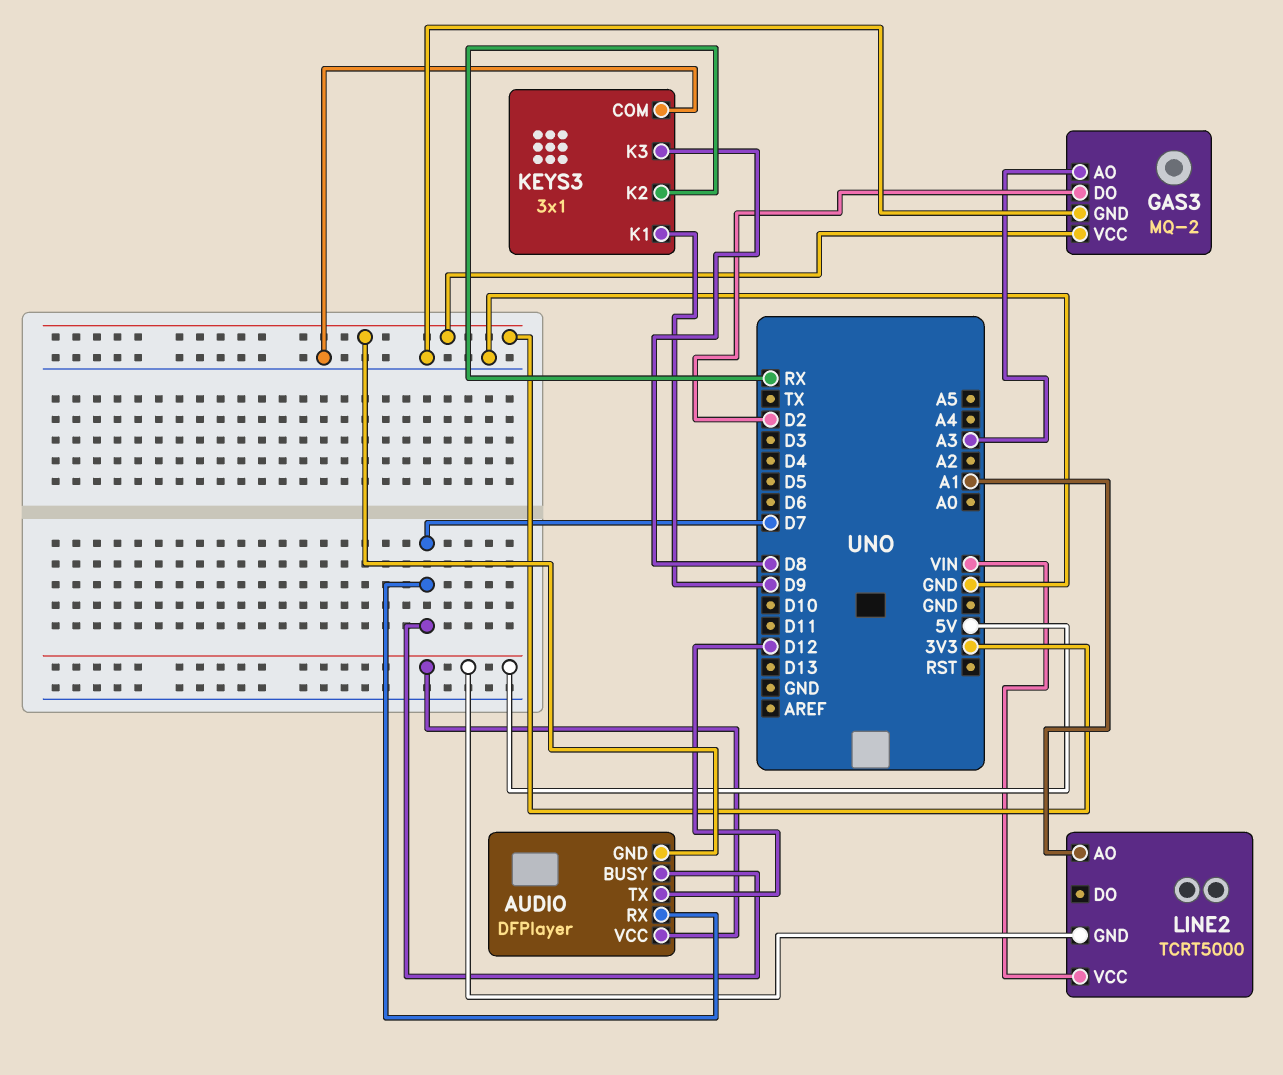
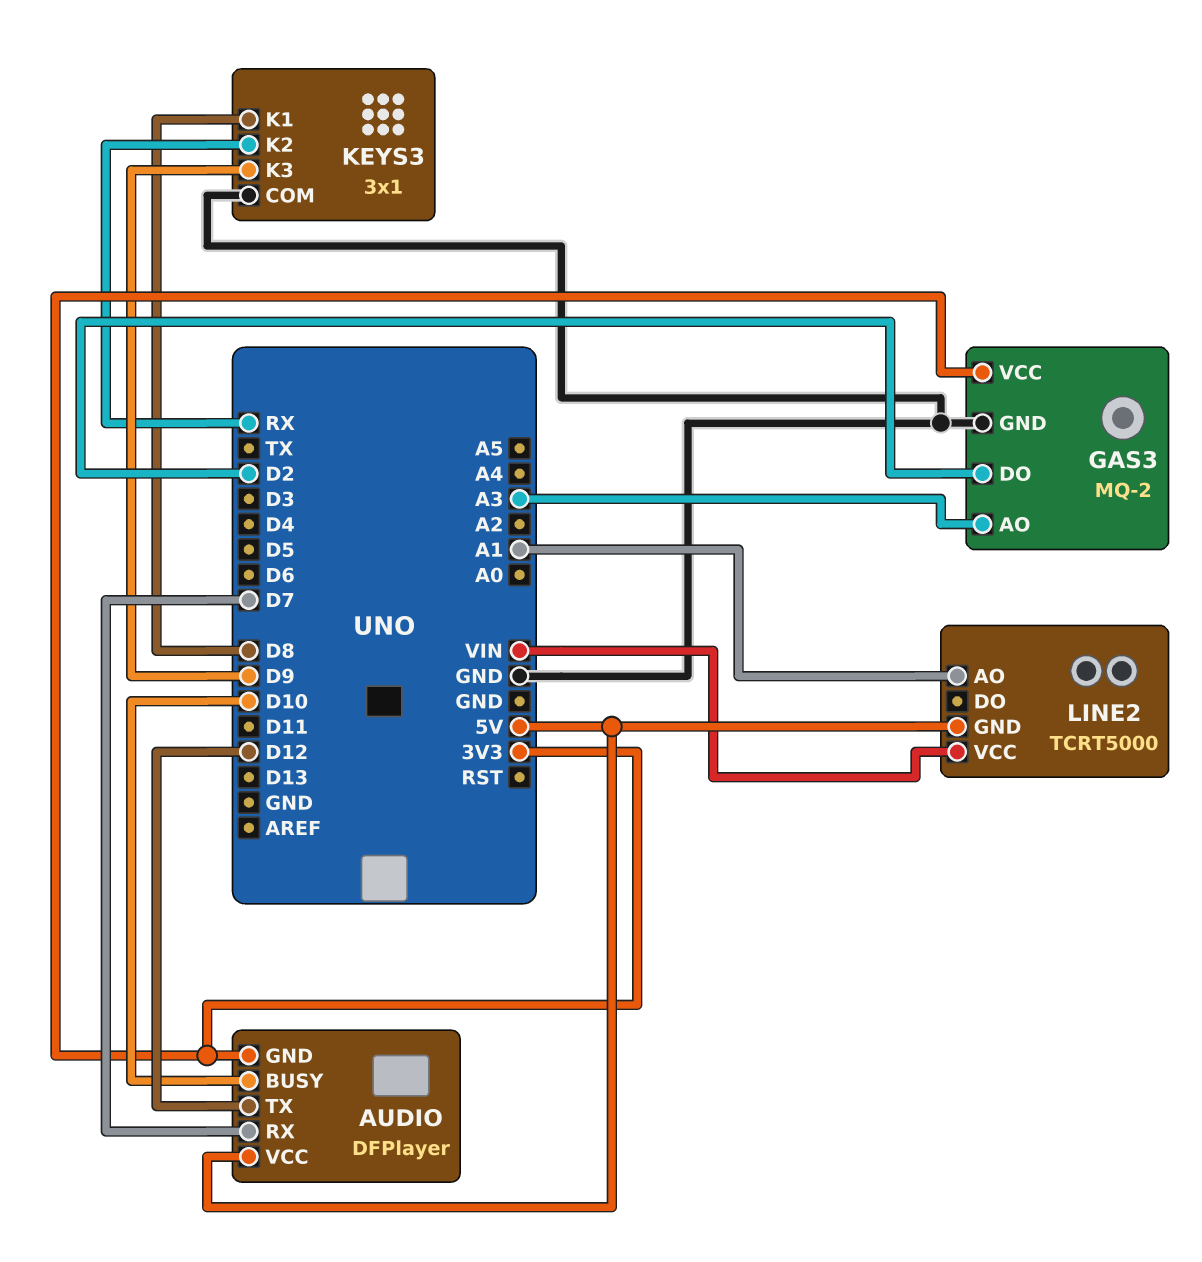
AUDIO pin BUSY: D7 -> D10
KEYS3 pin K1: D9 -> D8
KEYS3 pin K3: D8 -> D9

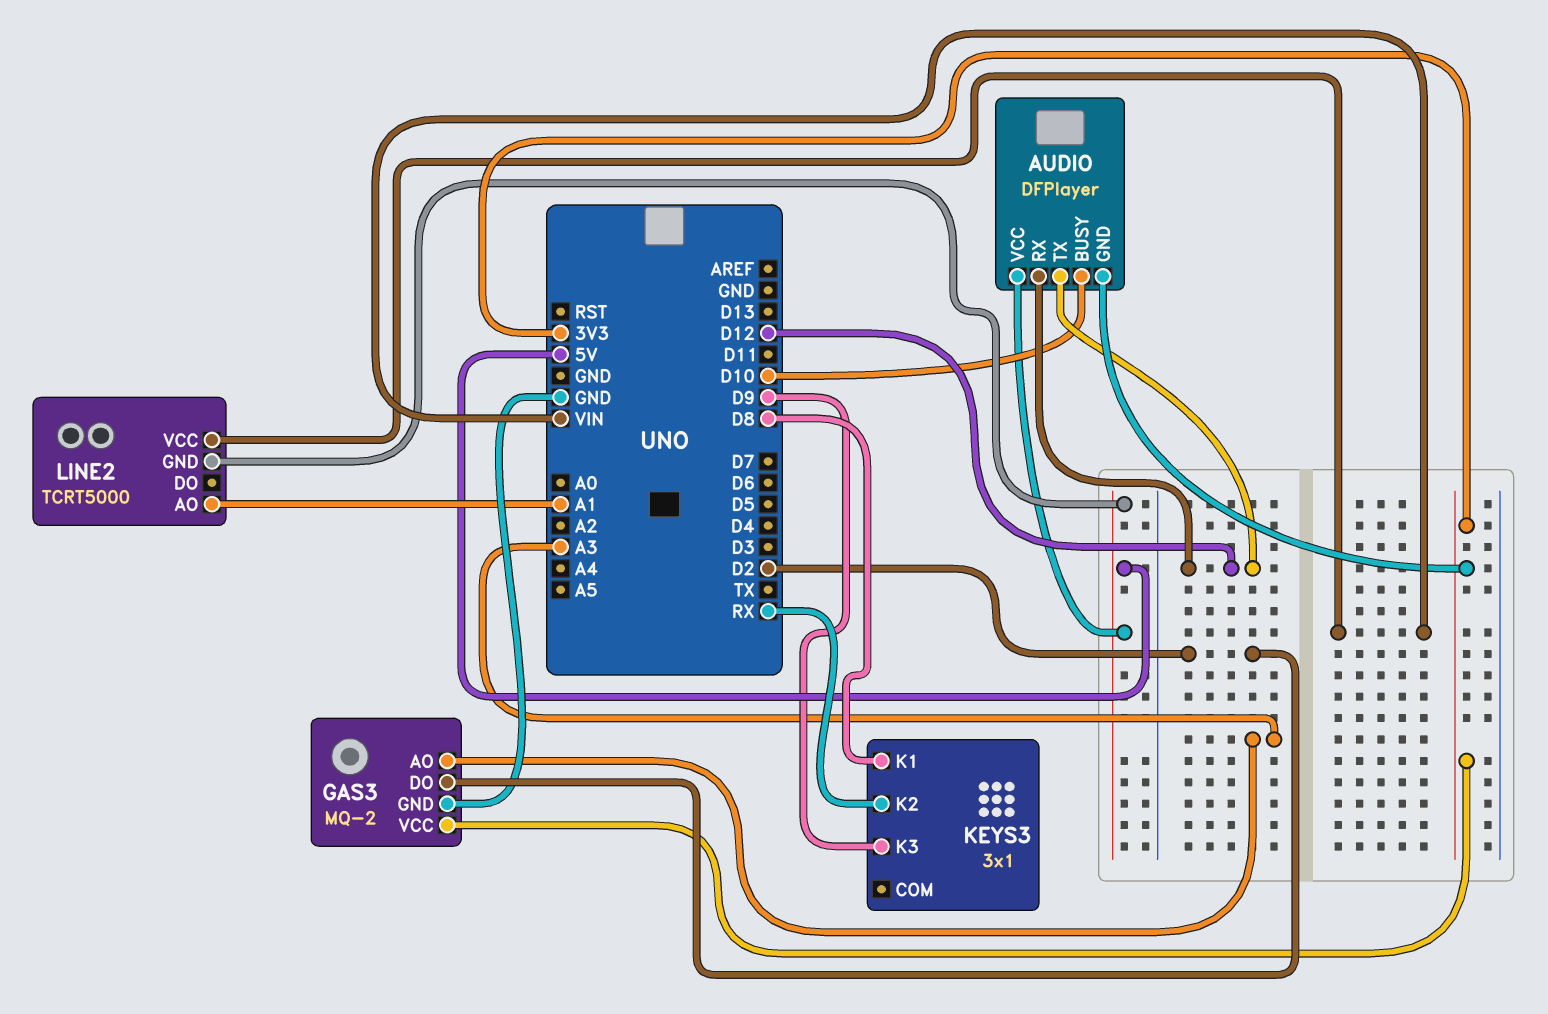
AUDIO pin RX: D7 -> D12
KEYS3 pin COM: GND -> none

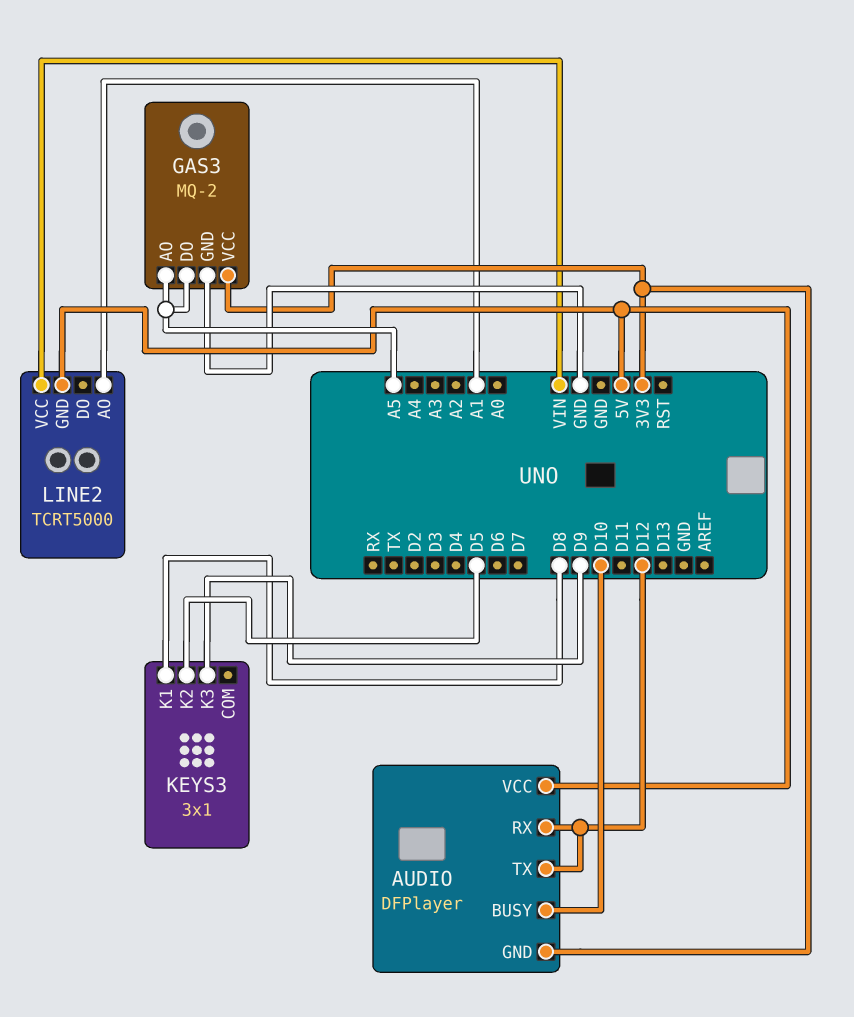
GAS3 pin AO: A3 -> A5
GAS3 pin DO: D2 -> A5
KEYS3 pin K2: RX -> D5

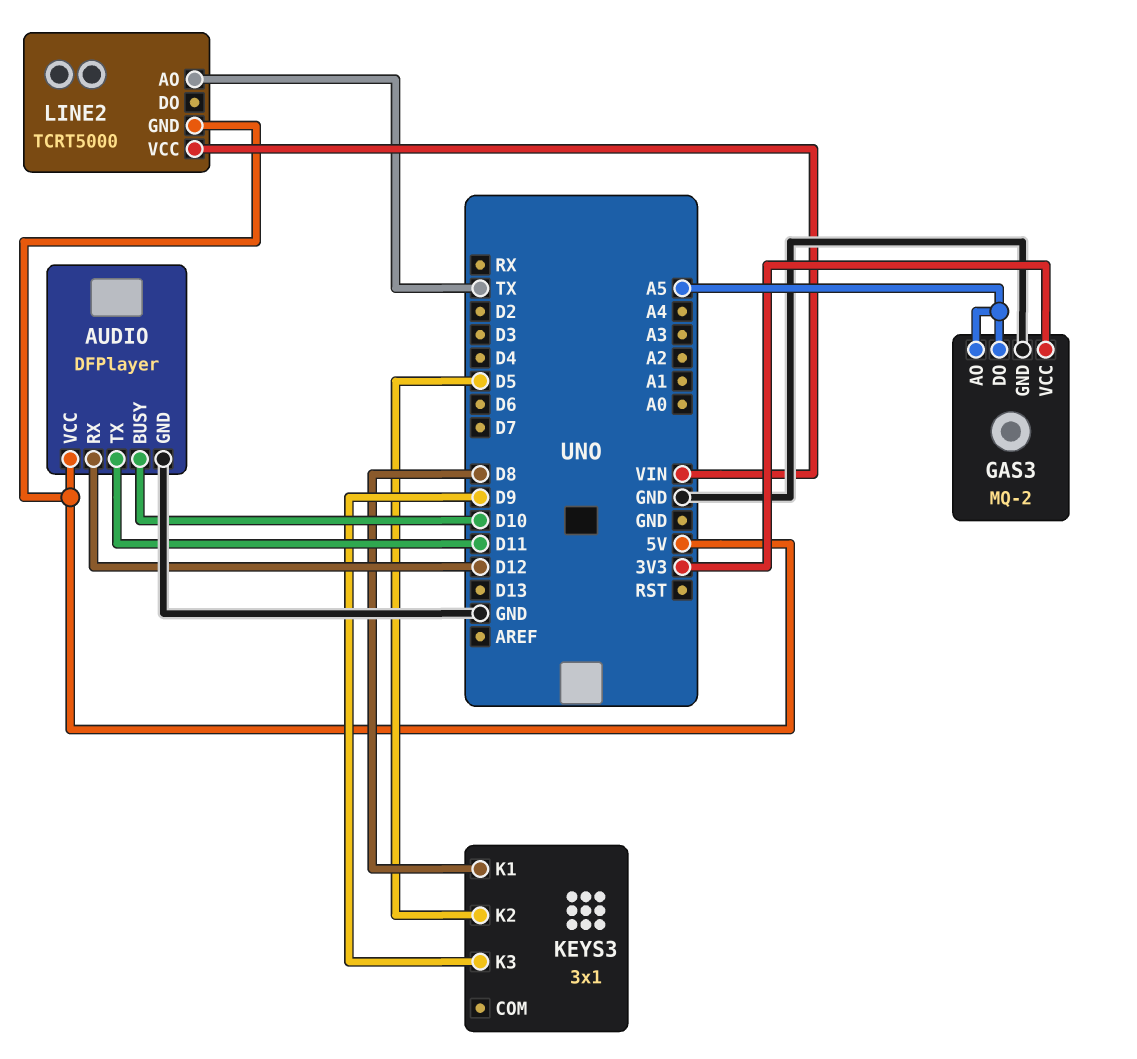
AUDIO pin GND: 3V3 -> GND
AUDIO pin TX: D12 -> D11
LINE2 pin AO: A1 -> TX

